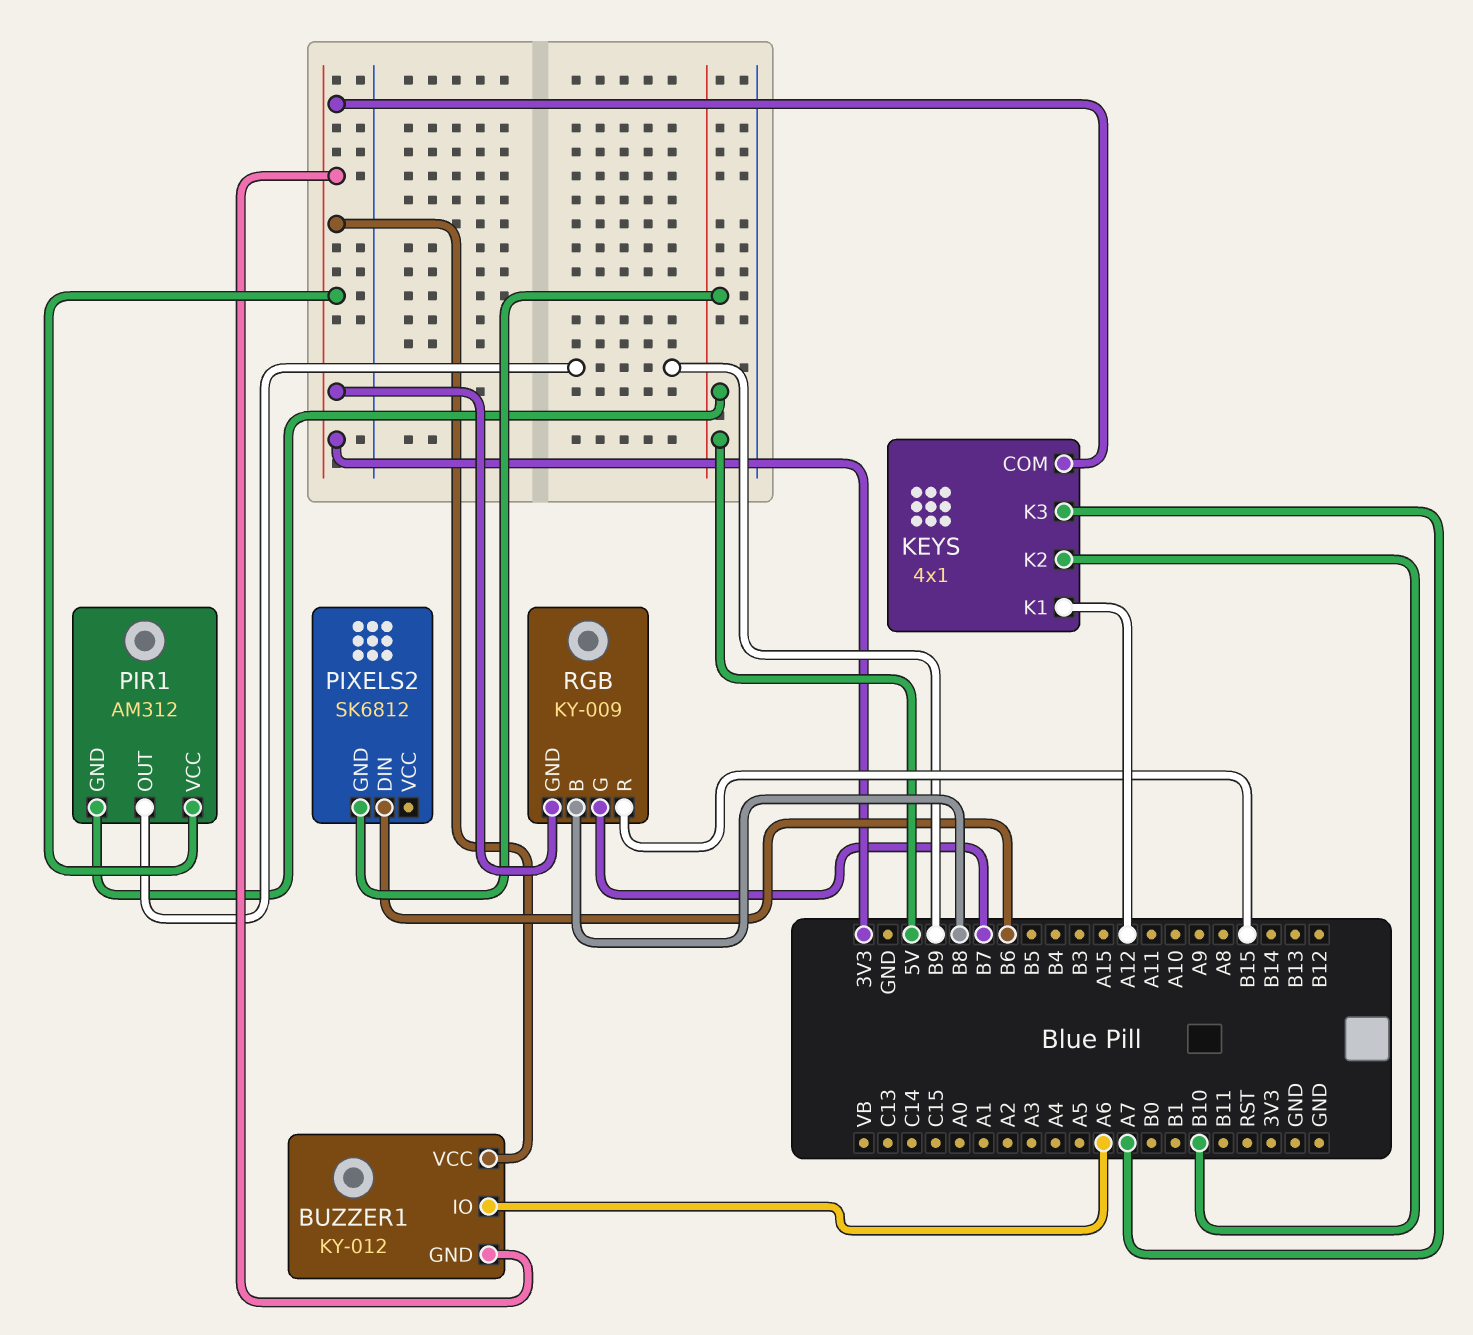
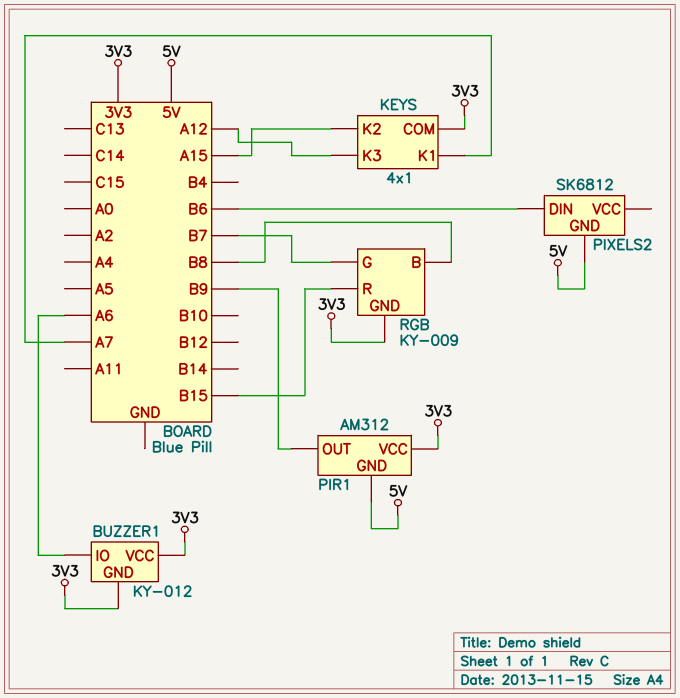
KEYS pin K1: A12 -> A7
KEYS pin K2: B10 -> A15
KEYS pin K3: A7 -> A12

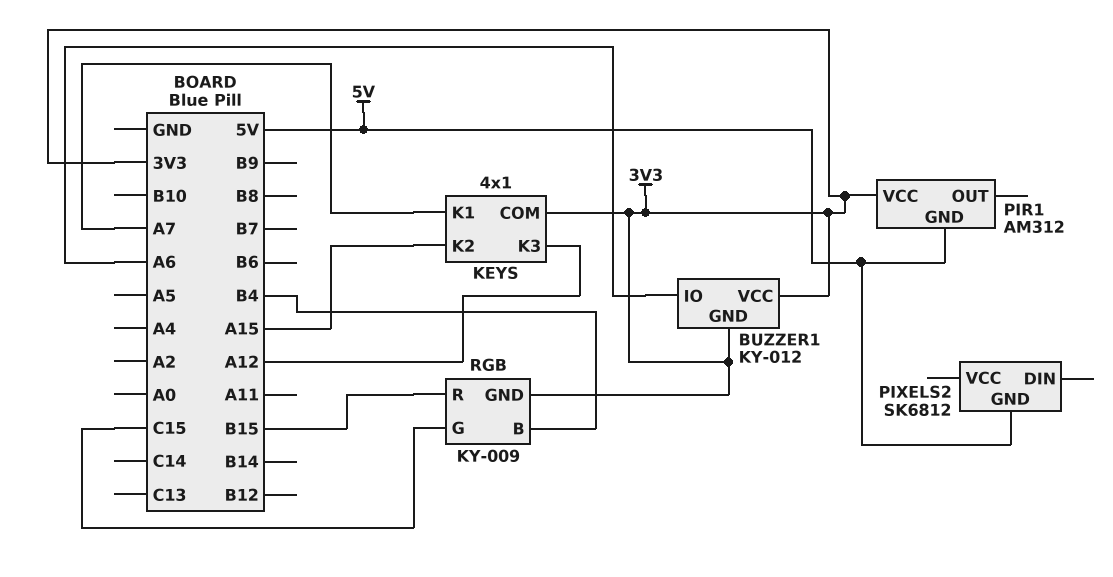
PIR1 pin OUT: B9 -> none
PIXELS2 pin DIN: B6 -> none
RGB pin B: B8 -> B4
RGB pin G: B7 -> C15

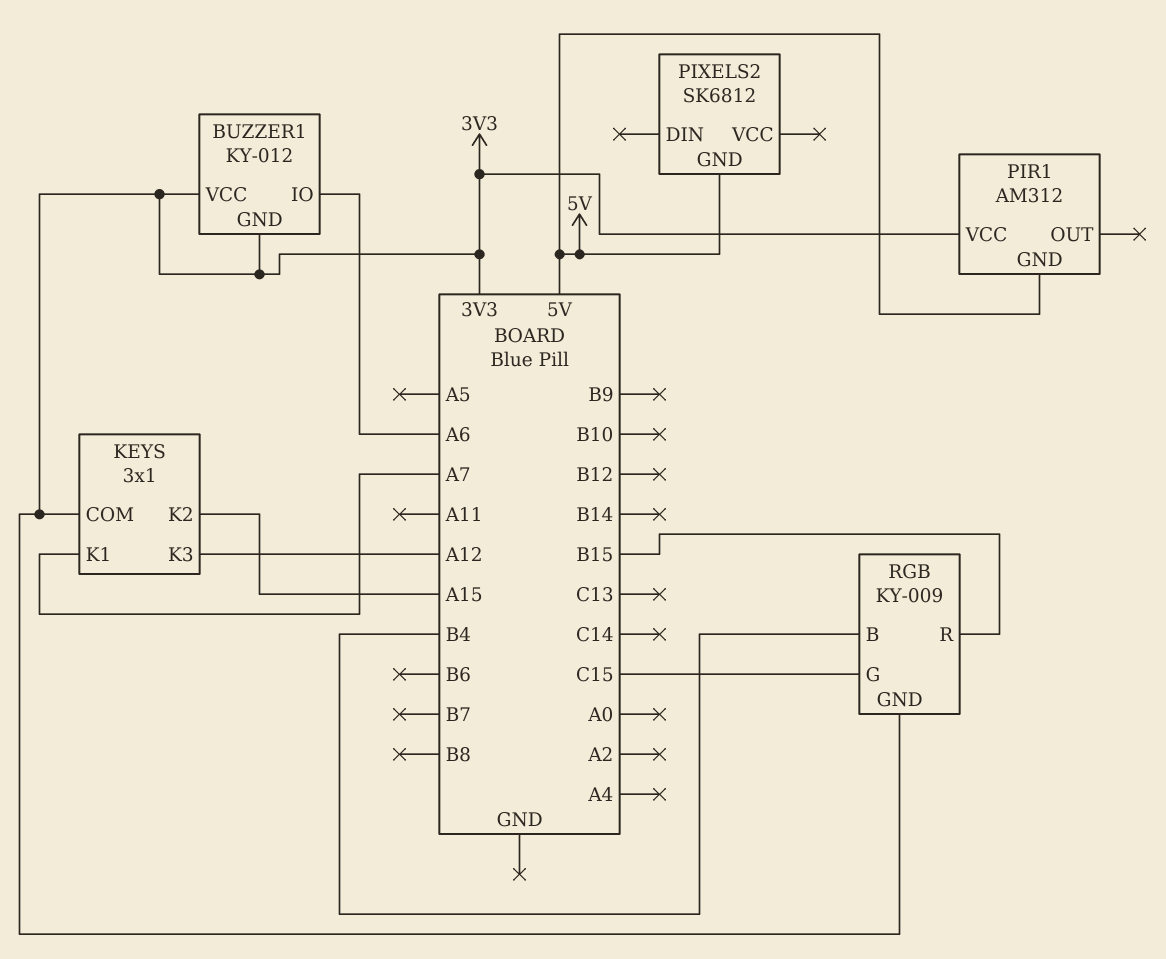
KEYS: 4x1 -> 3x1

